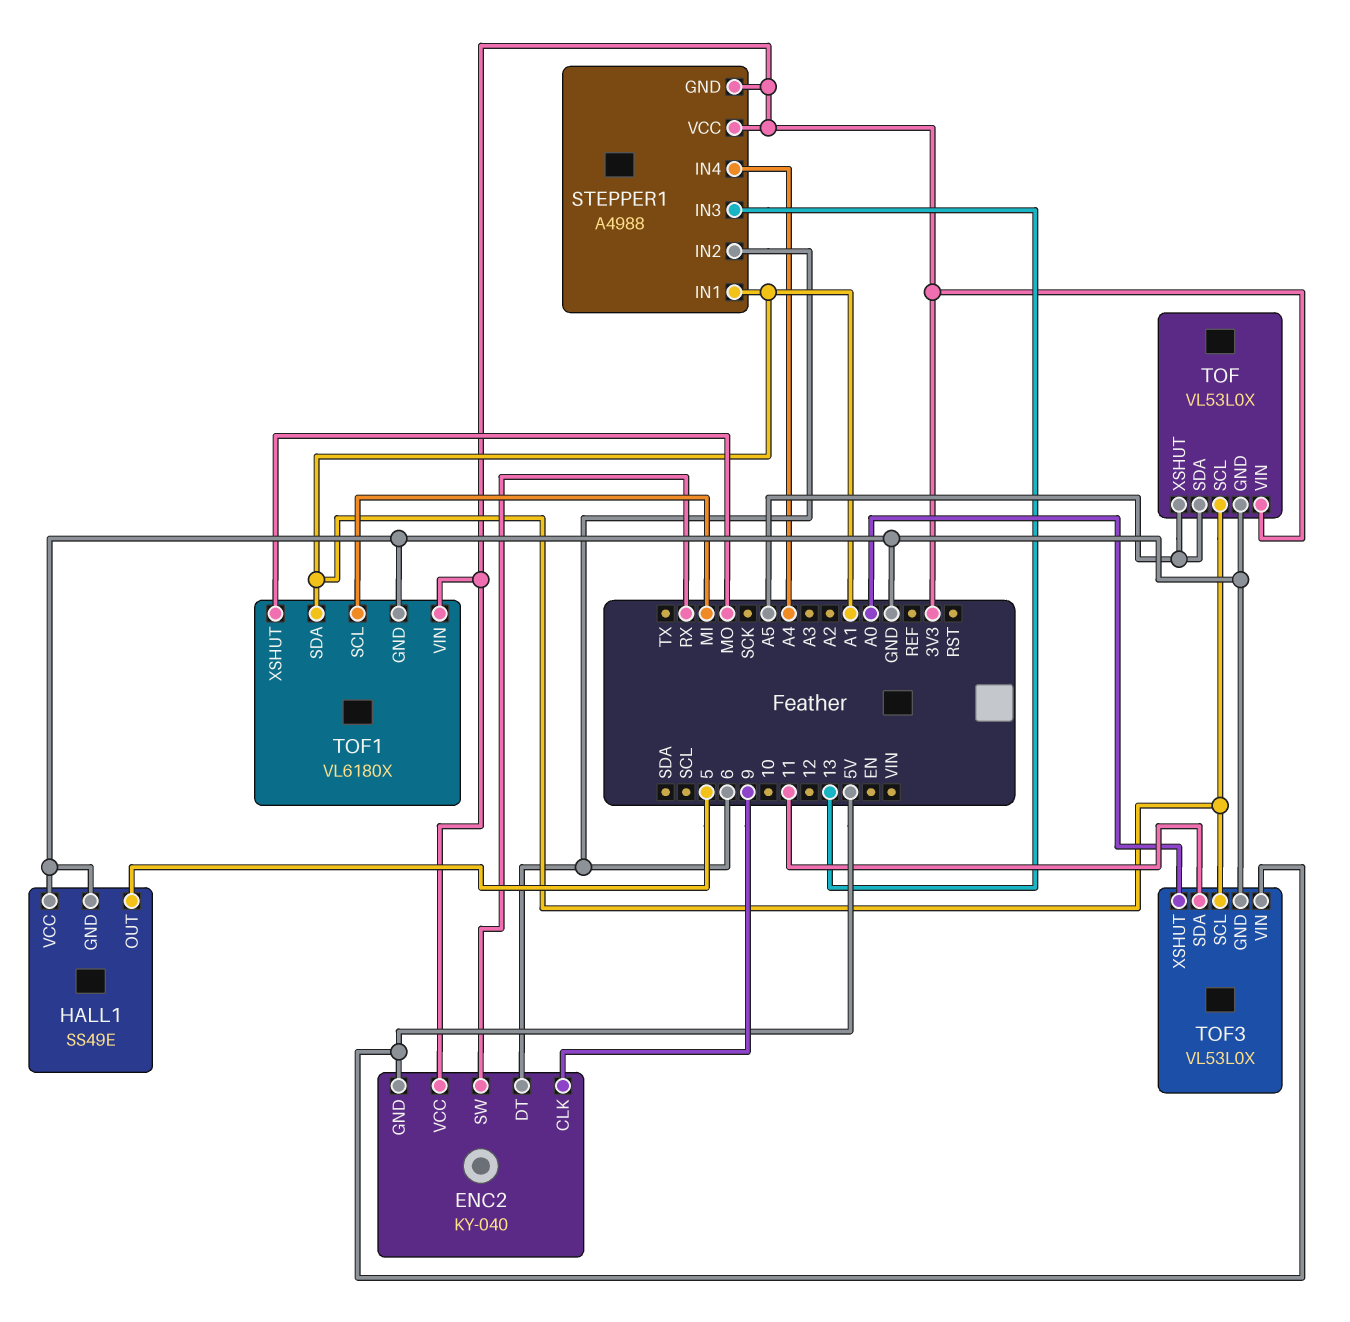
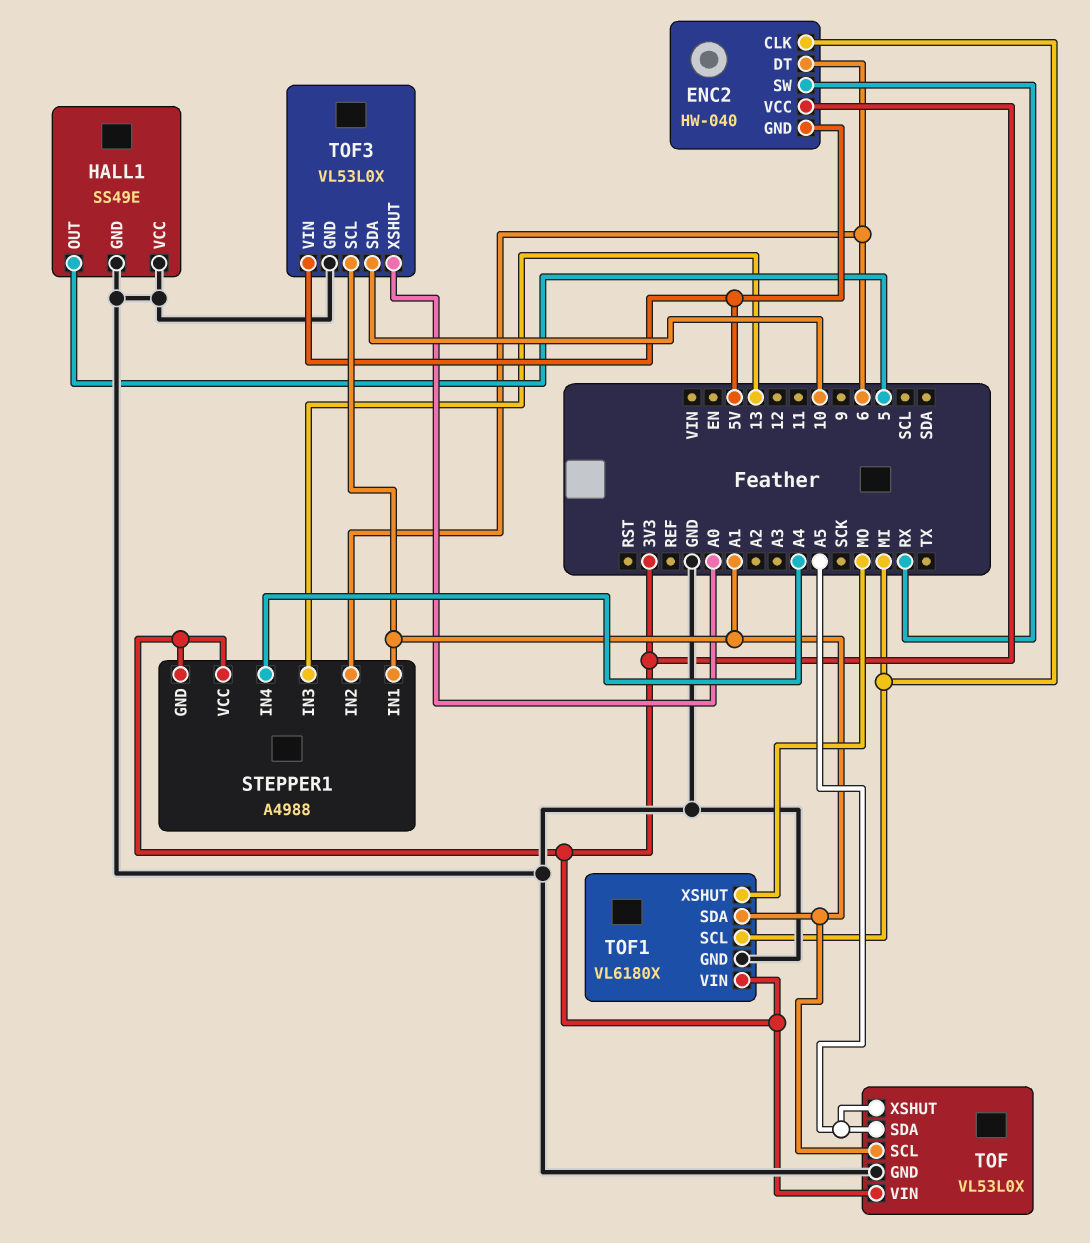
ENC2: KY-040 -> HW-040
ENC2 pin CLK: 9 -> MI
TOF3 pin SDA: 11 -> 10

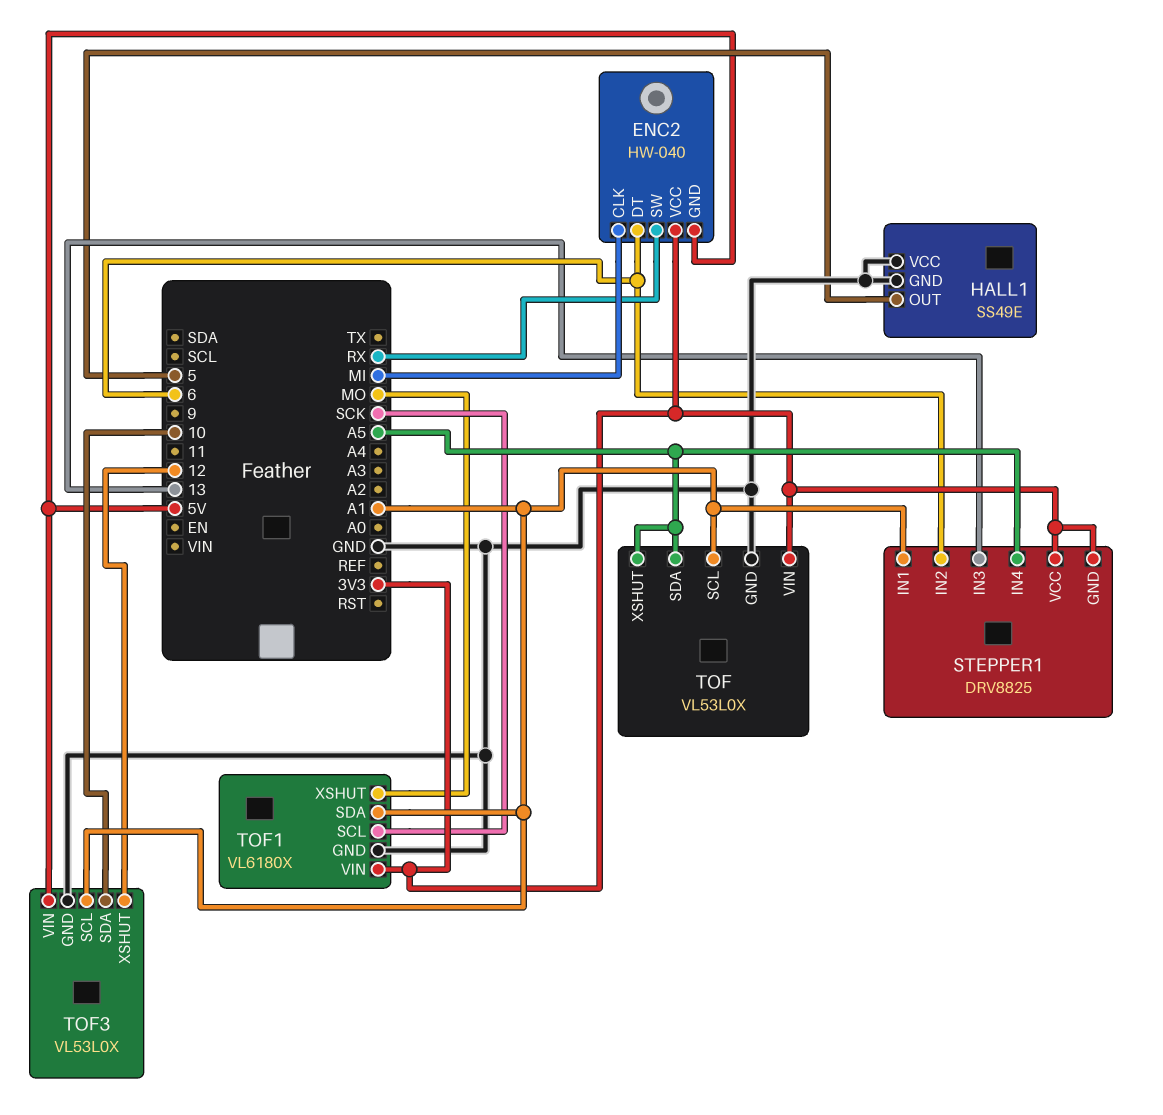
STEPPER1: A4988 -> DRV8825
STEPPER1 pin IN4: A4 -> A5
TOF1 pin SCL: MI -> SCK
TOF3 pin XSHUT: A0 -> 12

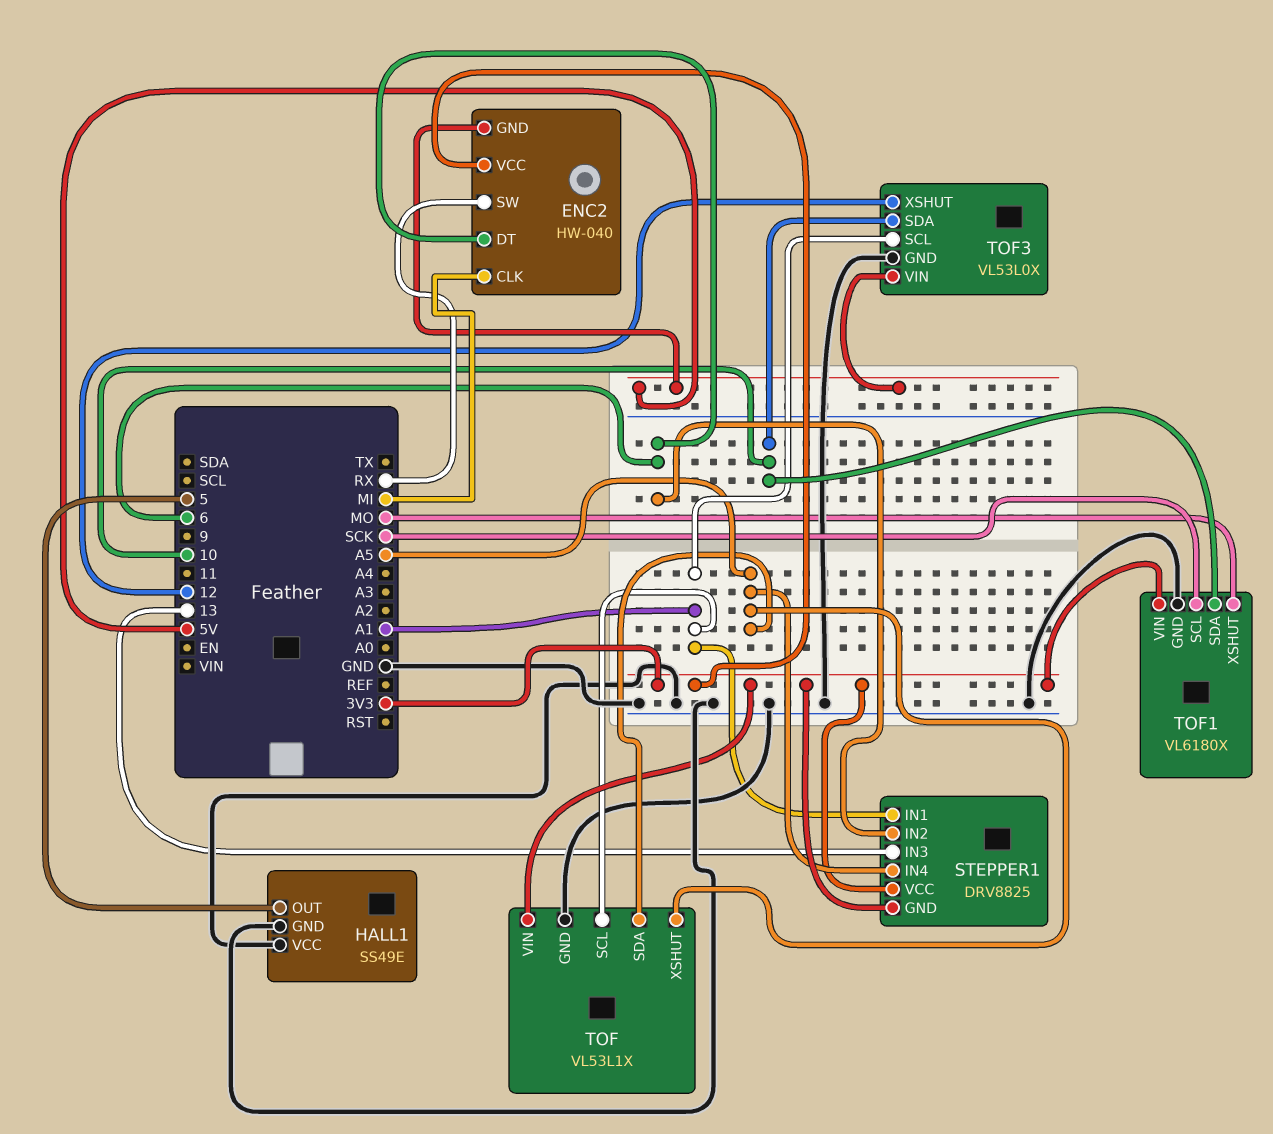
TOF: VL53L0X -> VL53L1X
TOF1 pin SDA: A1 -> 10

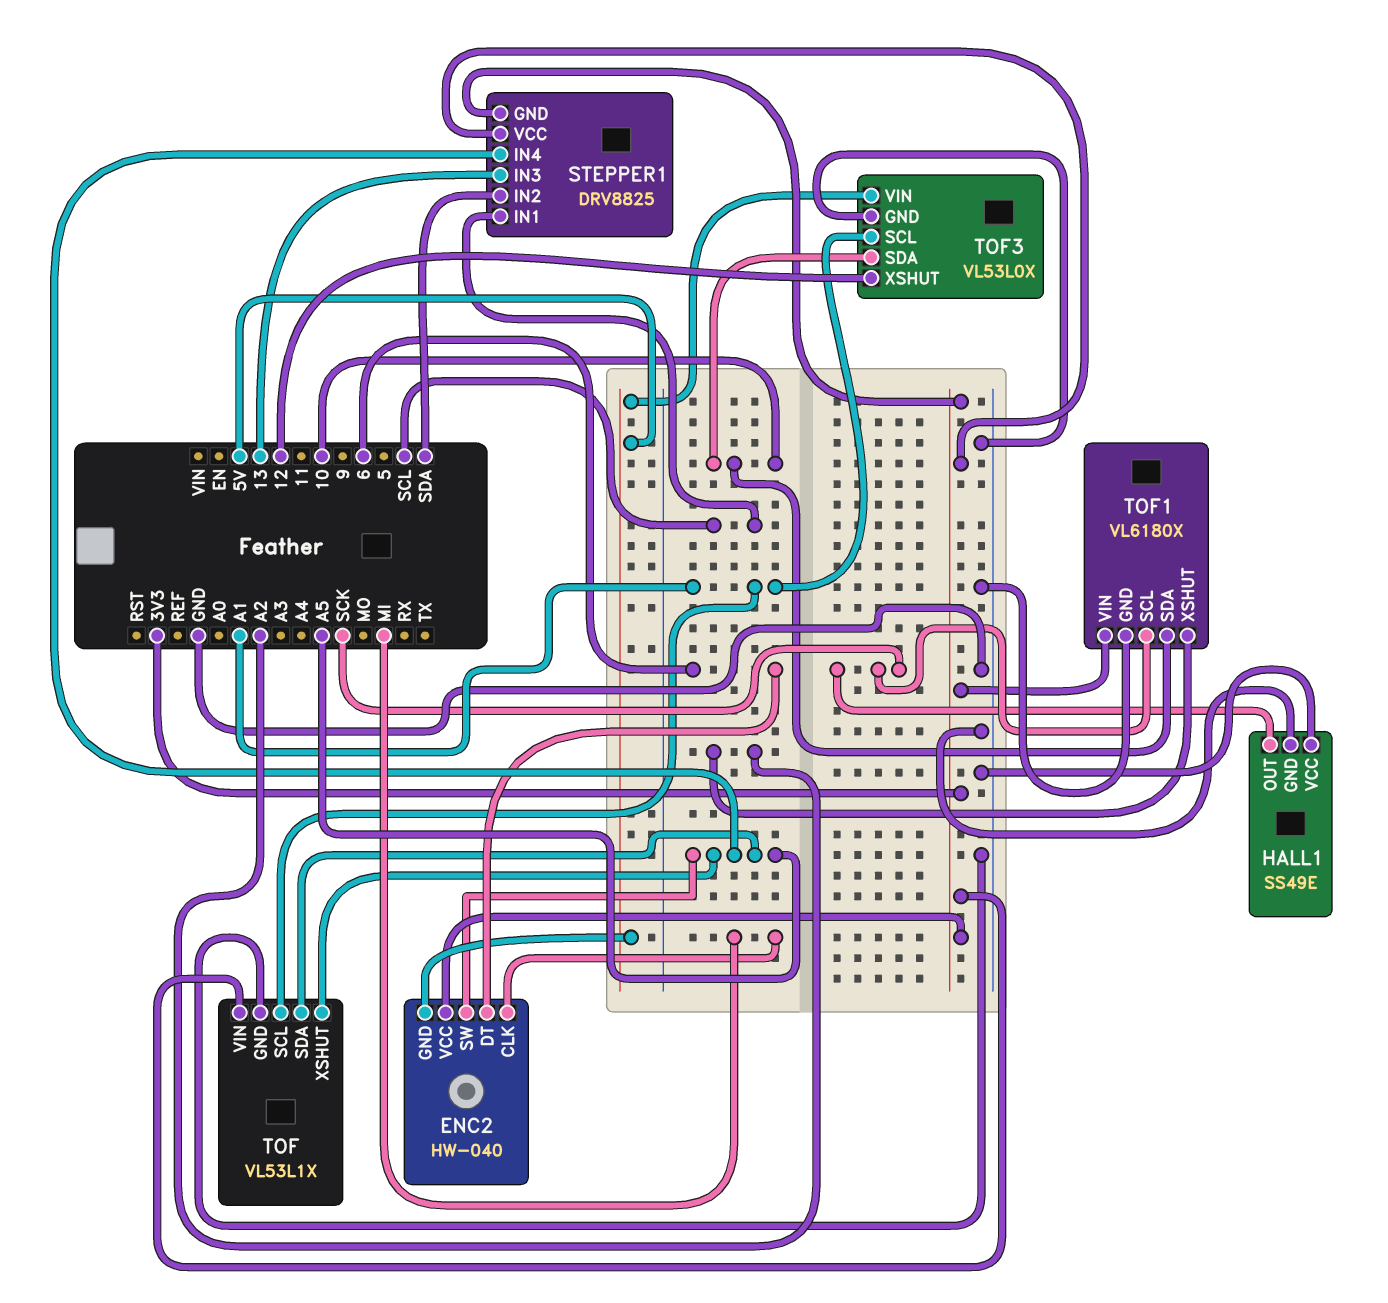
ENC2 pin SW: RX -> A5
HALL1 pin OUT: 5 -> SCK
STEPPER1 pin IN1: A1 -> SCL
STEPPER1 pin IN2: 6 -> SDA
TOF1 pin XSHUT: MO -> A2

